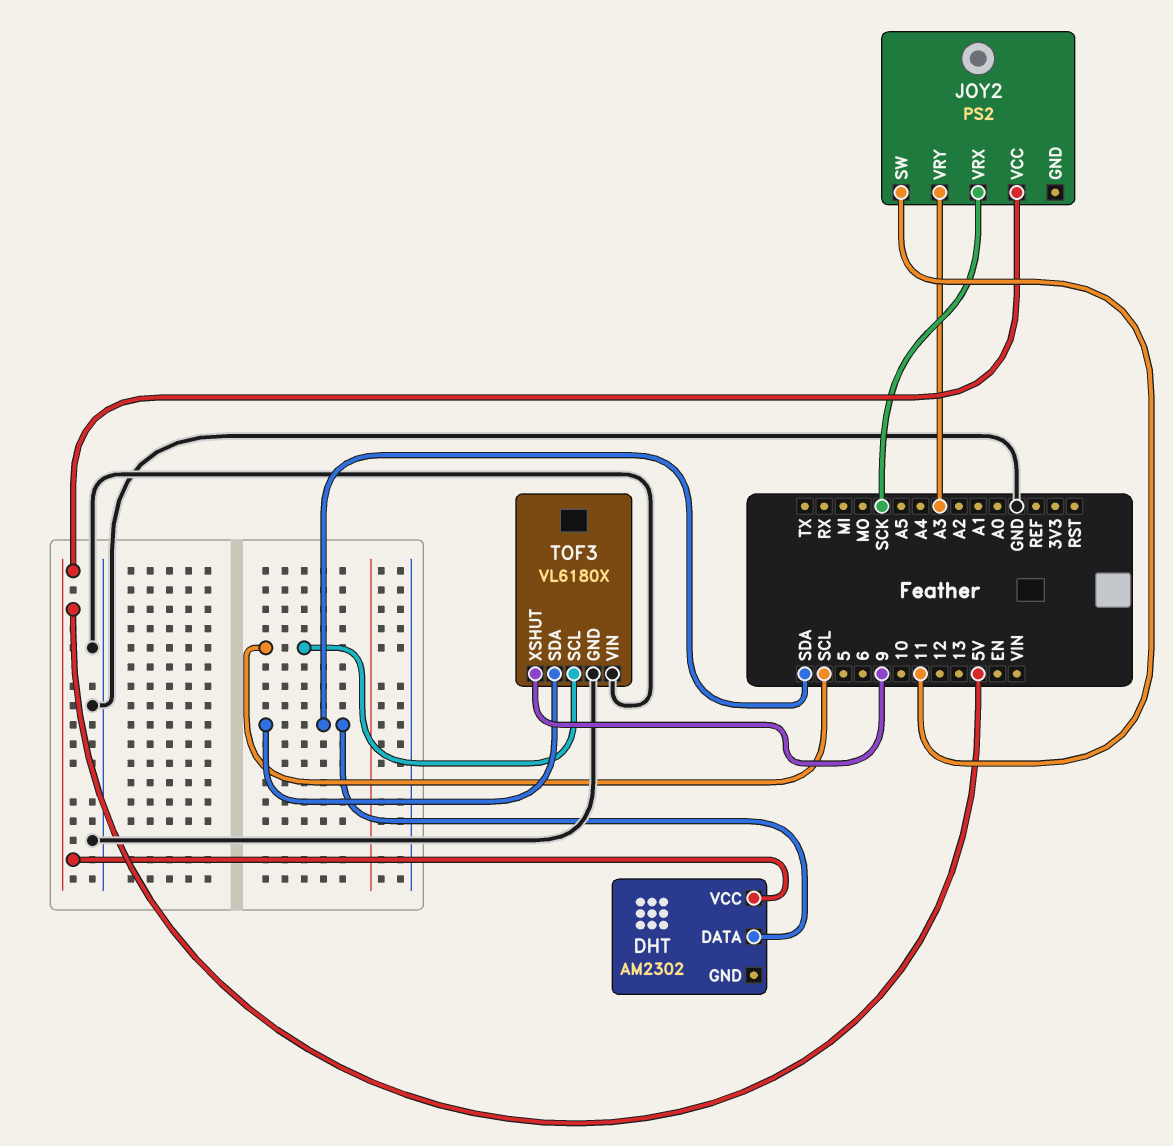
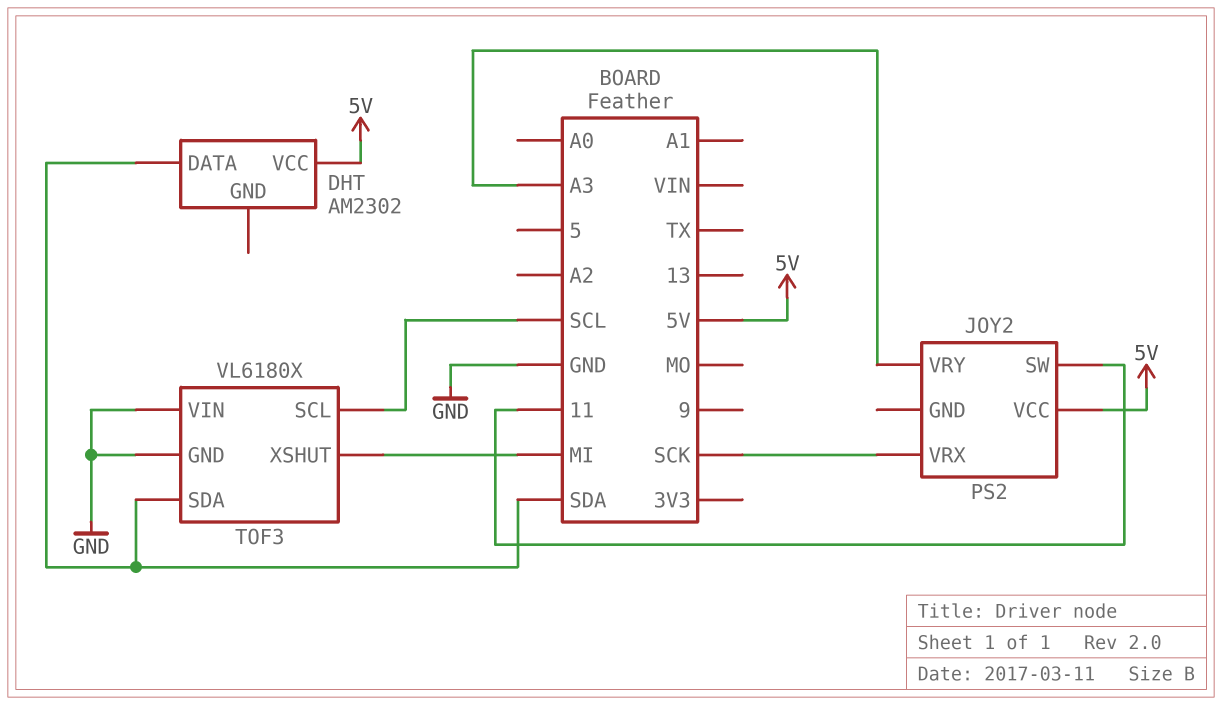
TOF3 pin XSHUT: 9 -> MI

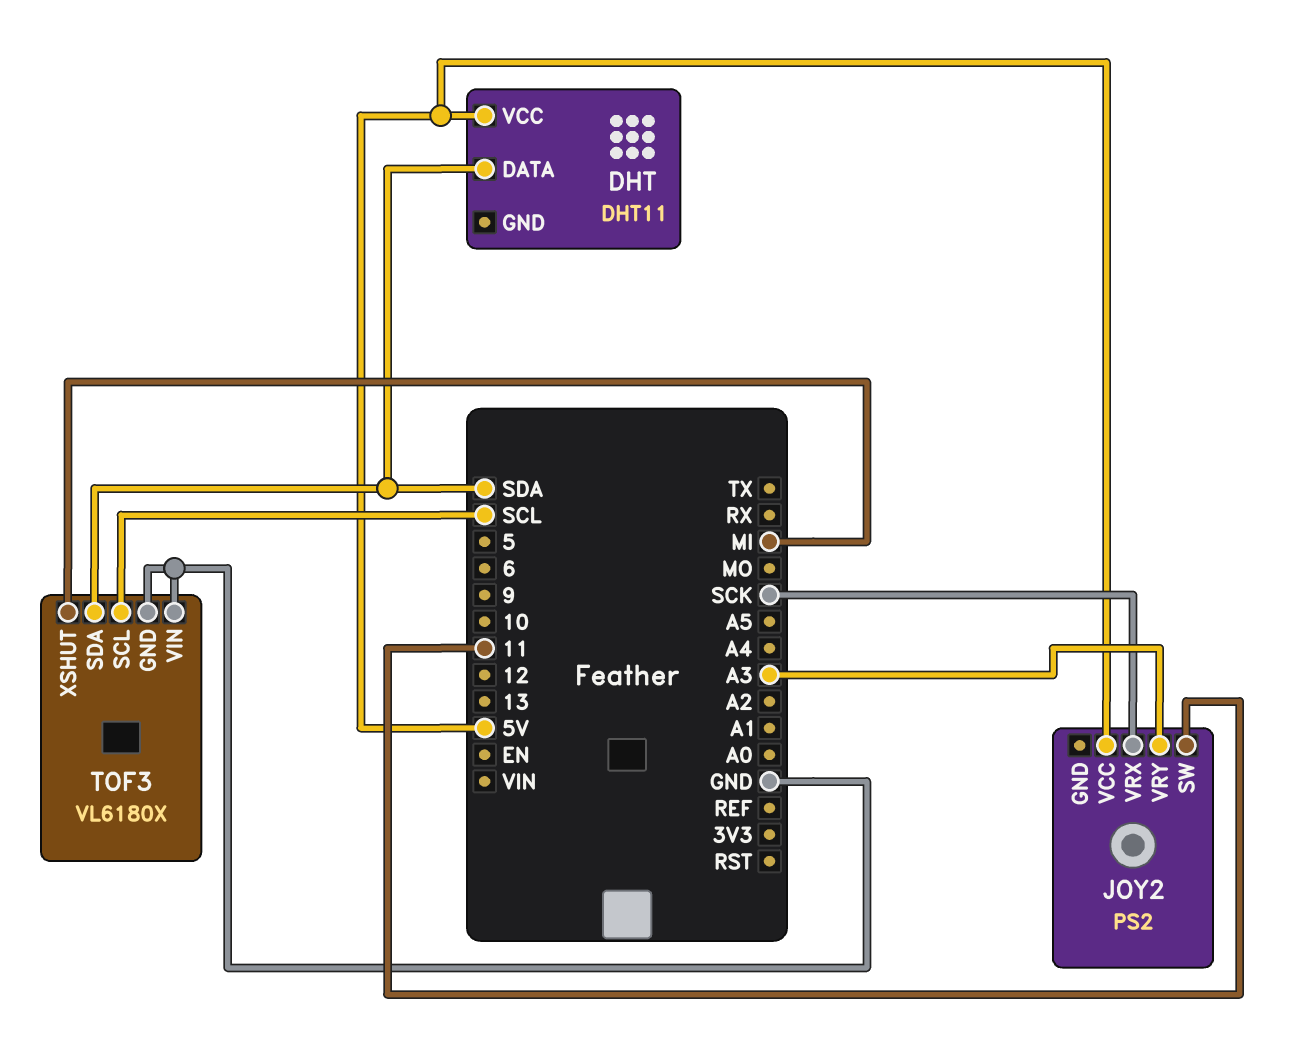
DHT: AM2302 -> DHT11

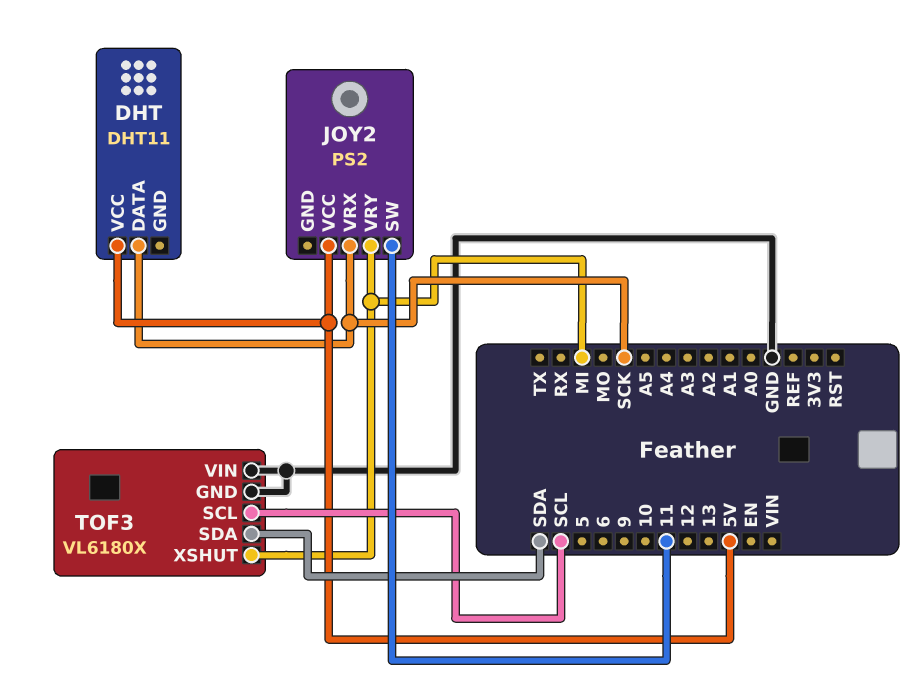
DHT pin DATA: SDA -> SCK
JOY2 pin VRY: A3 -> MI

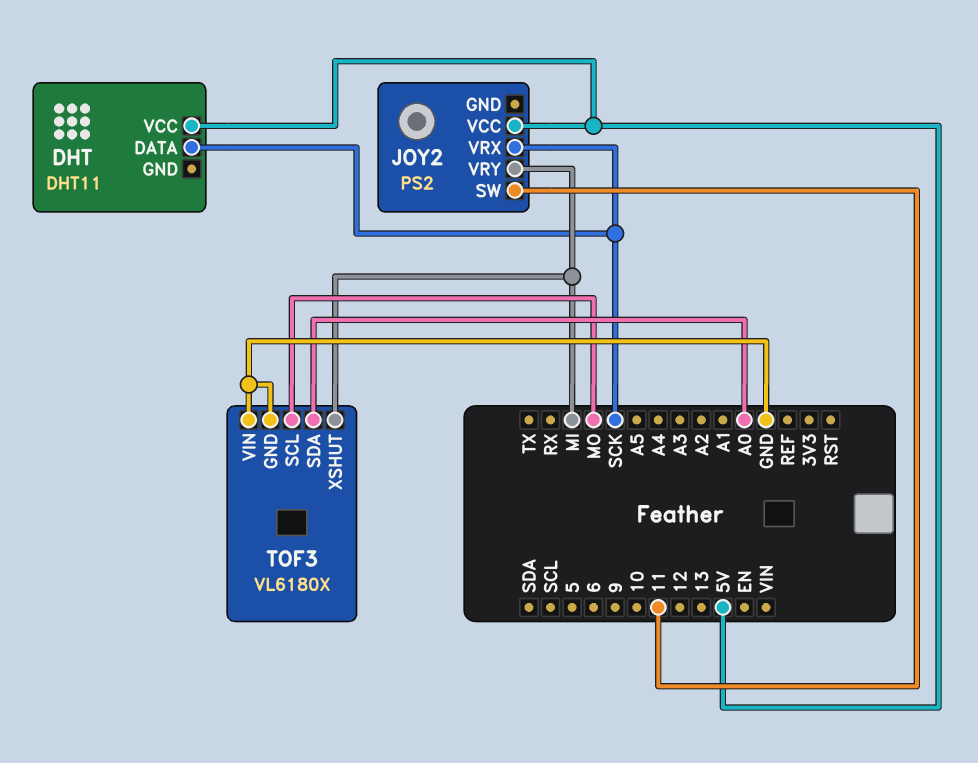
TOF3 pin SCL: SCL -> MO
TOF3 pin SDA: SDA -> A0

